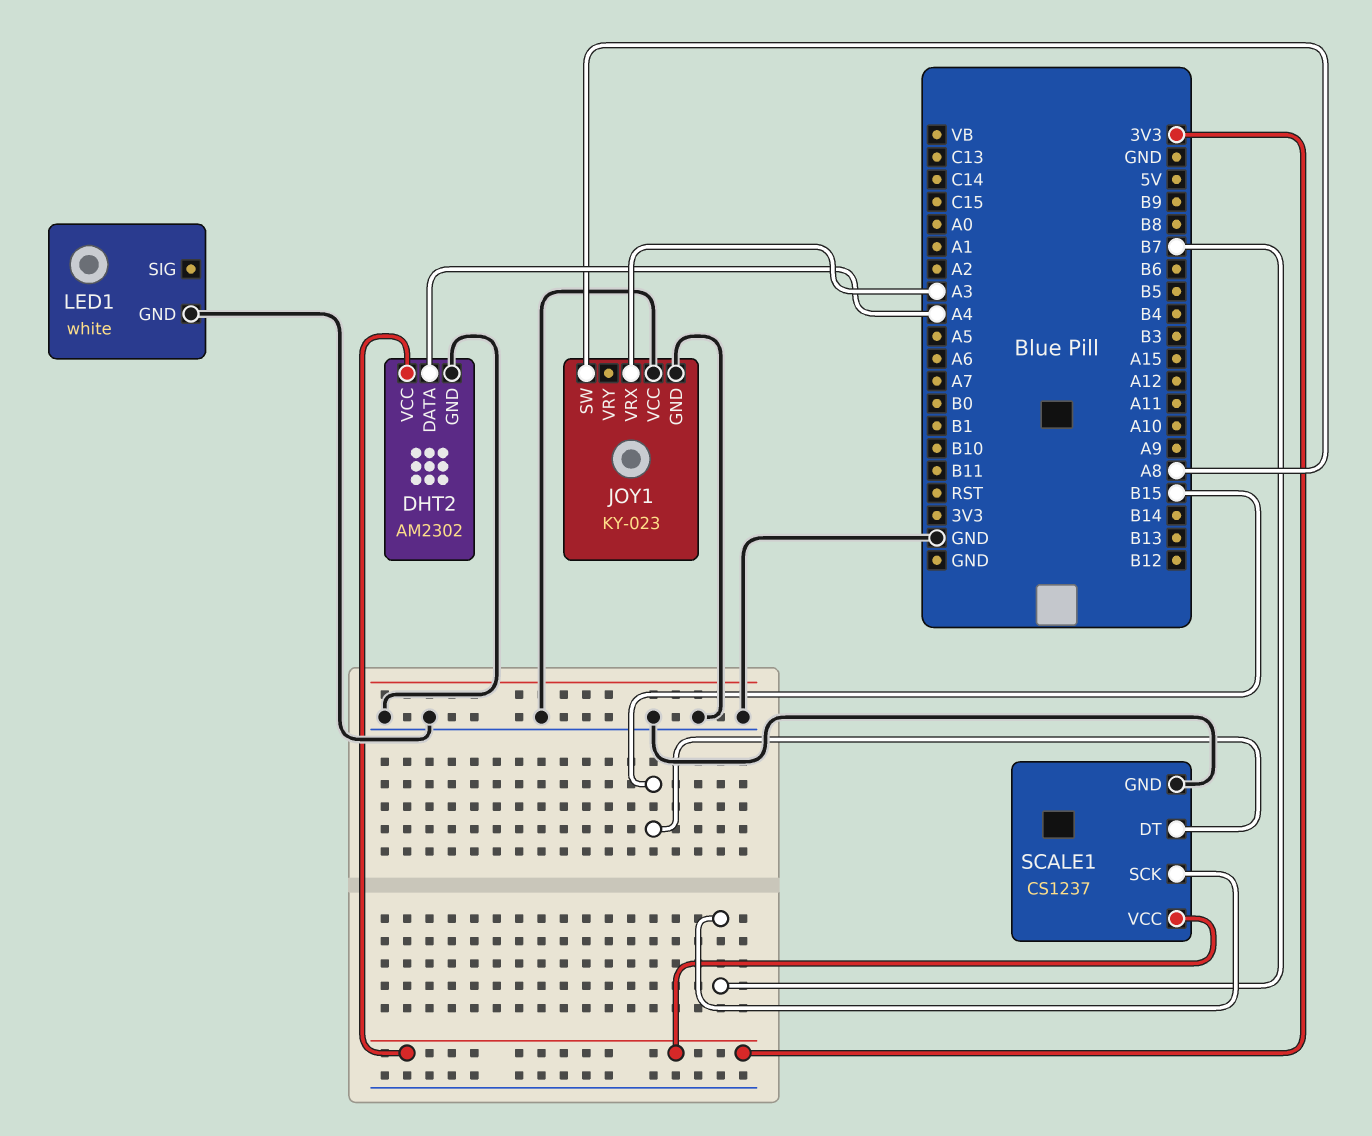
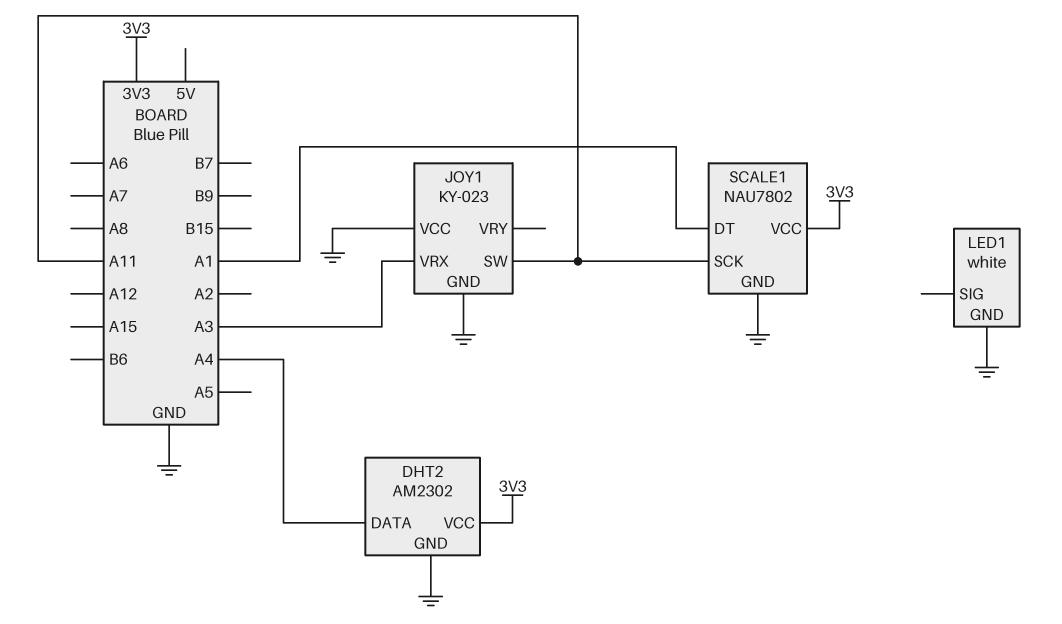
JOY1 pin SW: A8 -> A11
SCALE1: CS1237 -> NAU7802
SCALE1 pin DT: B15 -> A1
SCALE1 pin SCK: B7 -> A11

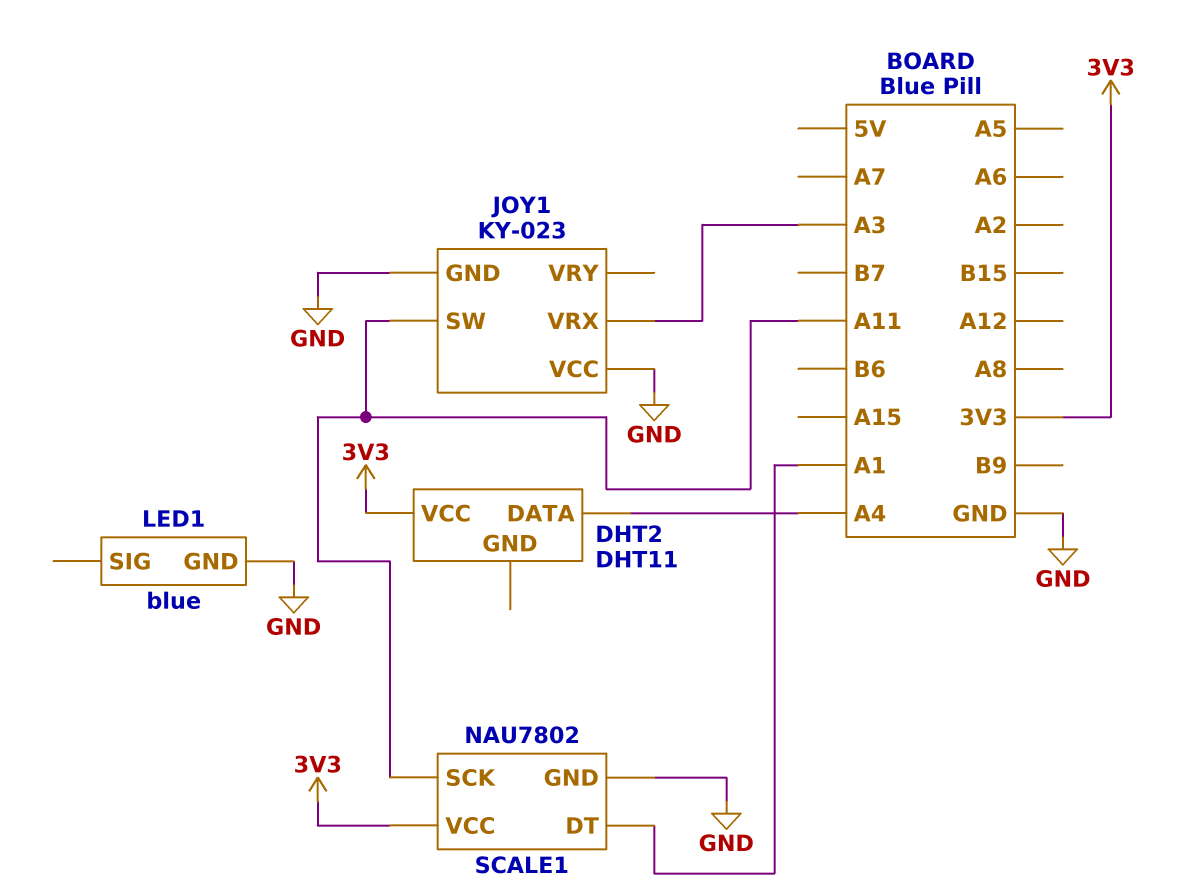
DHT2: AM2302 -> DHT11
DHT2 pin GND: GND -> none
LED1: white -> blue

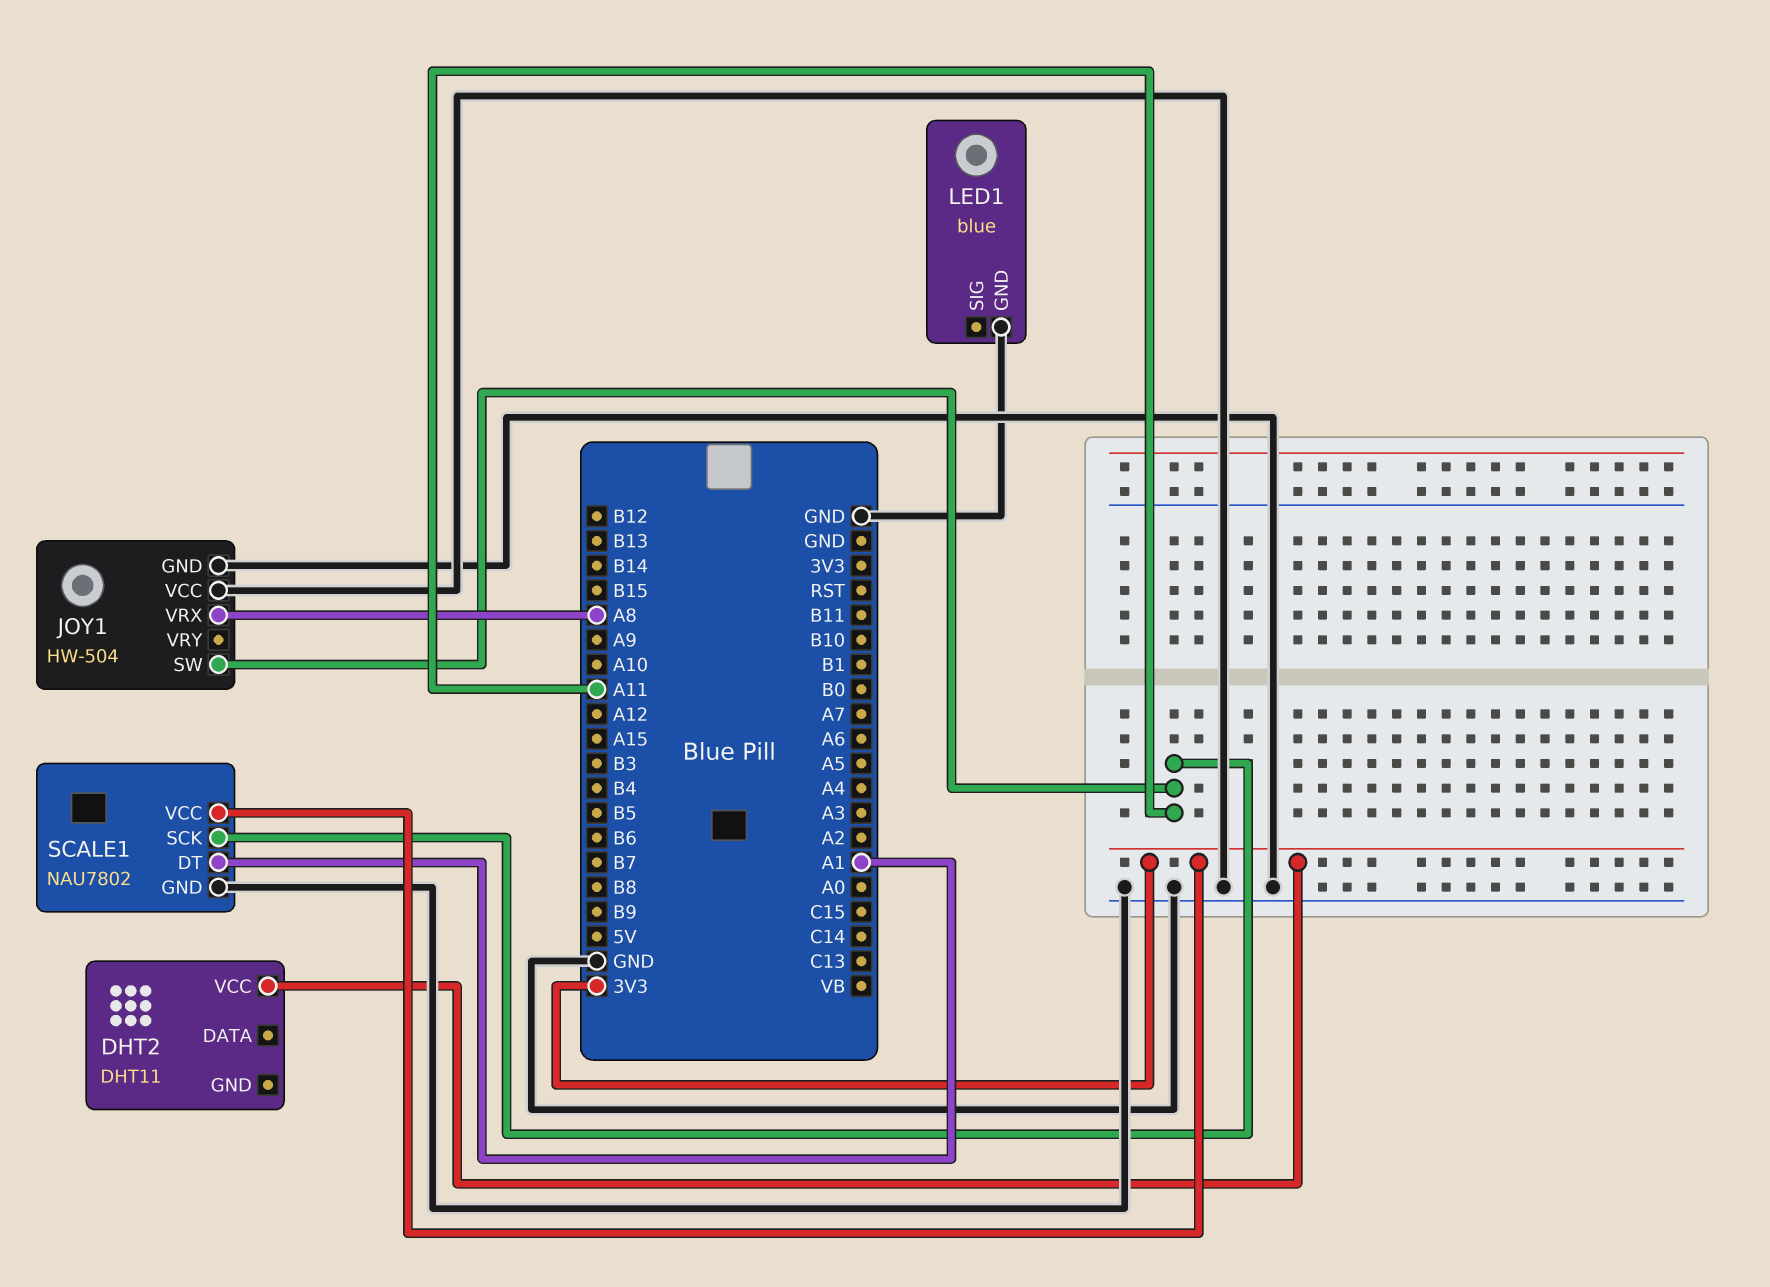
DHT2 pin DATA: A4 -> none
JOY1: KY-023 -> HW-504
JOY1 pin VRX: A3 -> A8

